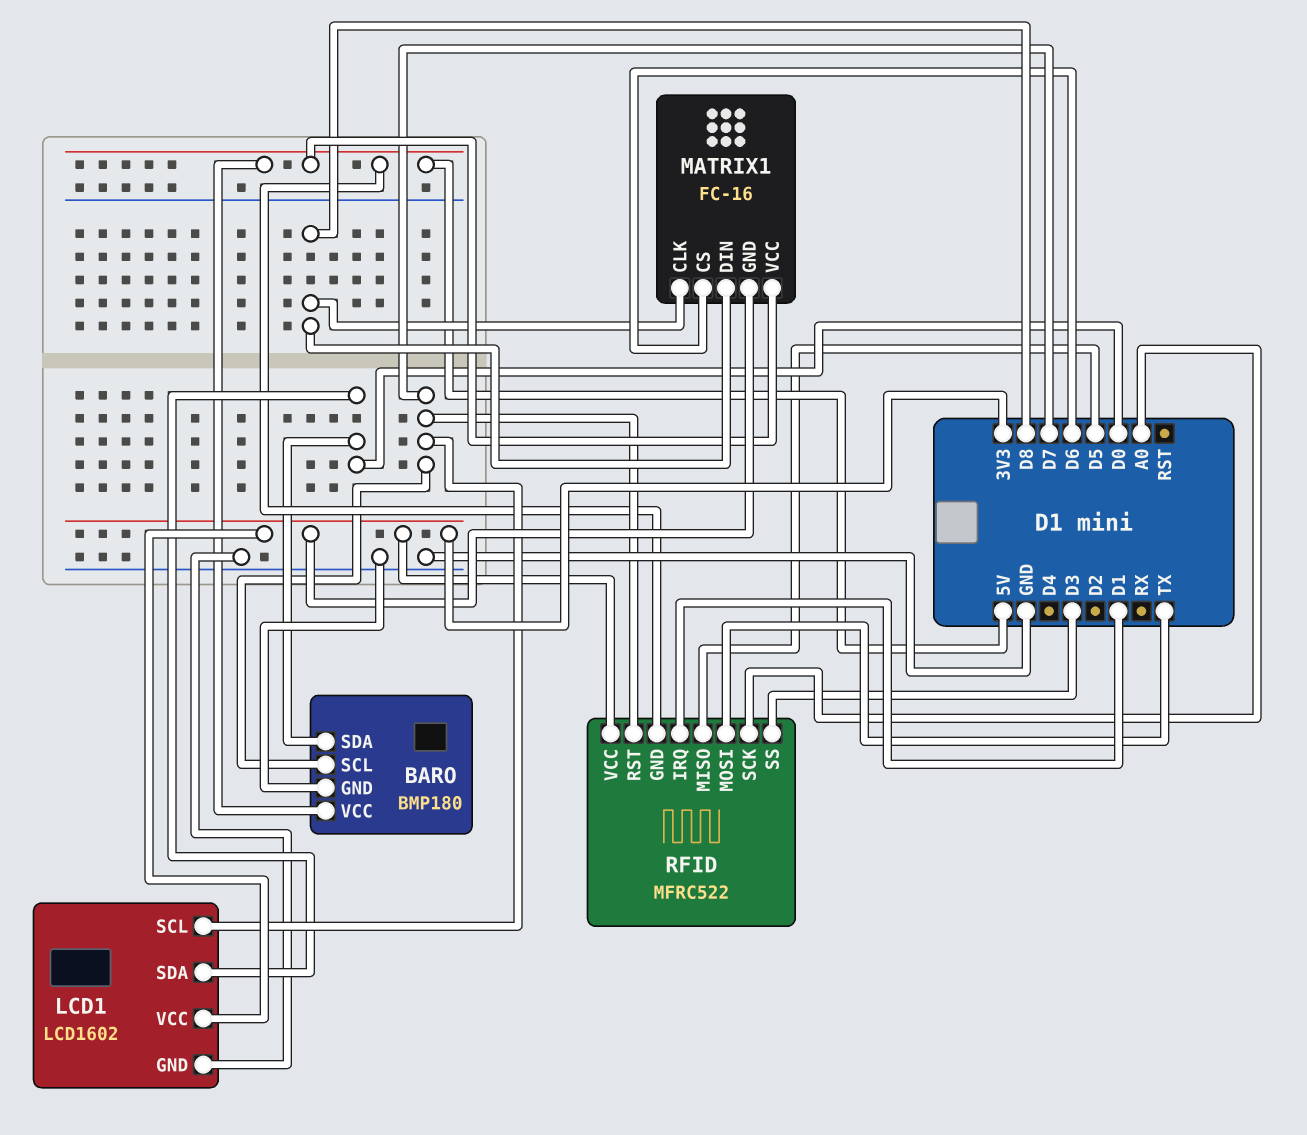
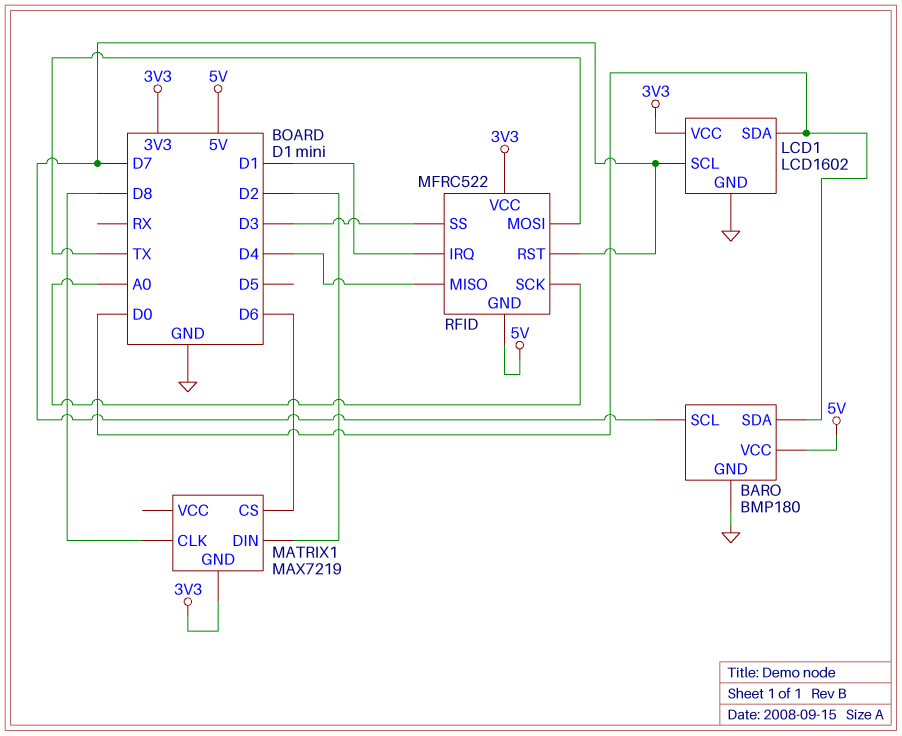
MATRIX1: FC-16 -> MAX7219
MATRIX1 pin DIN: D8 -> D2
MATRIX1 pin VCC: 5V -> none
RFID pin MISO: D5 -> D4

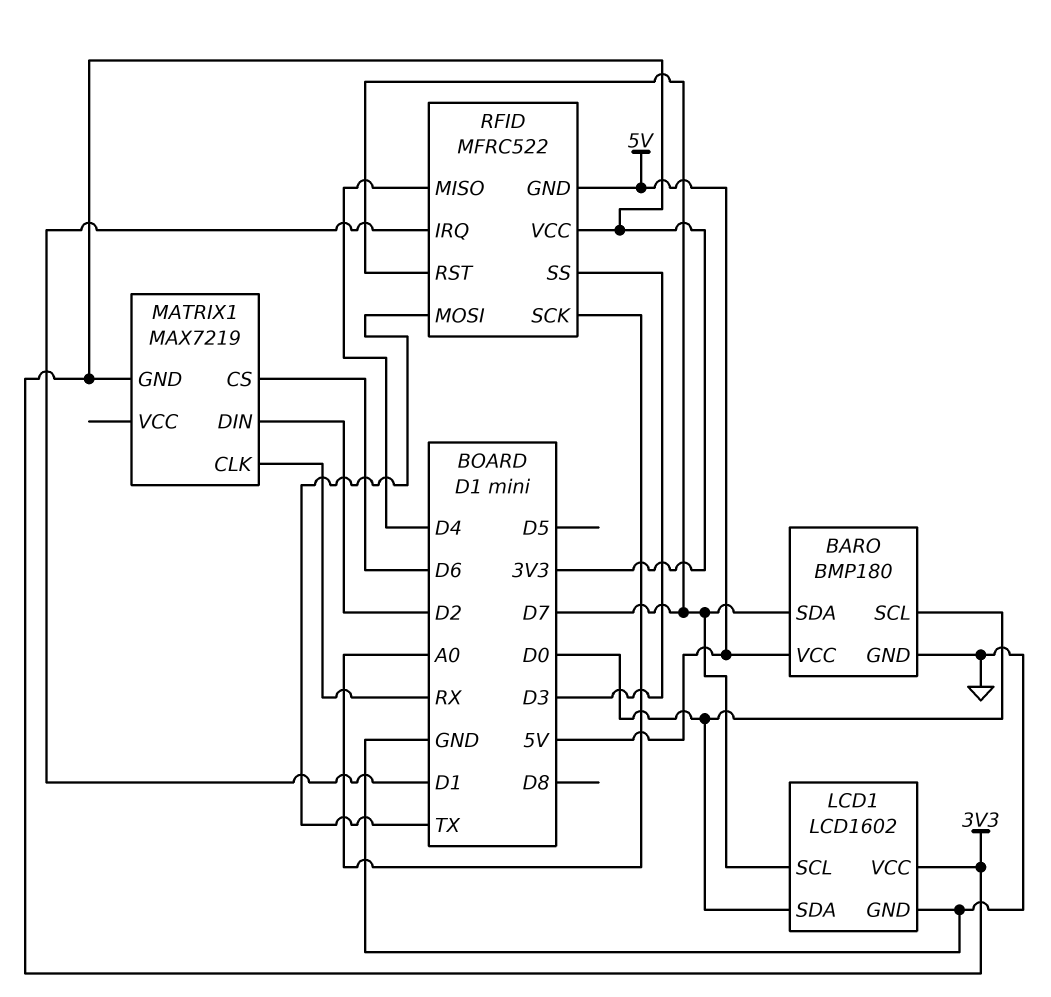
BARO pin SCL: D7 -> D0
BARO pin SDA: D0 -> D7
MATRIX1 pin CLK: D8 -> RX

